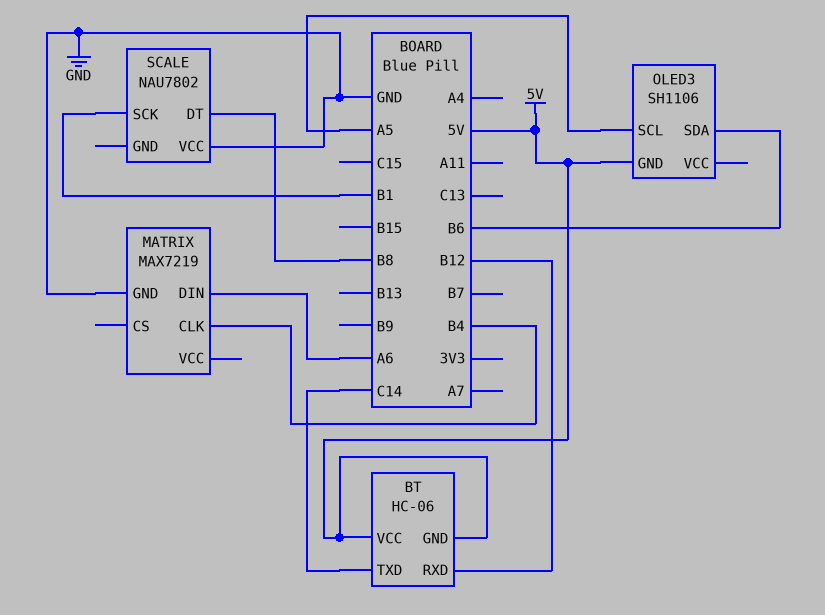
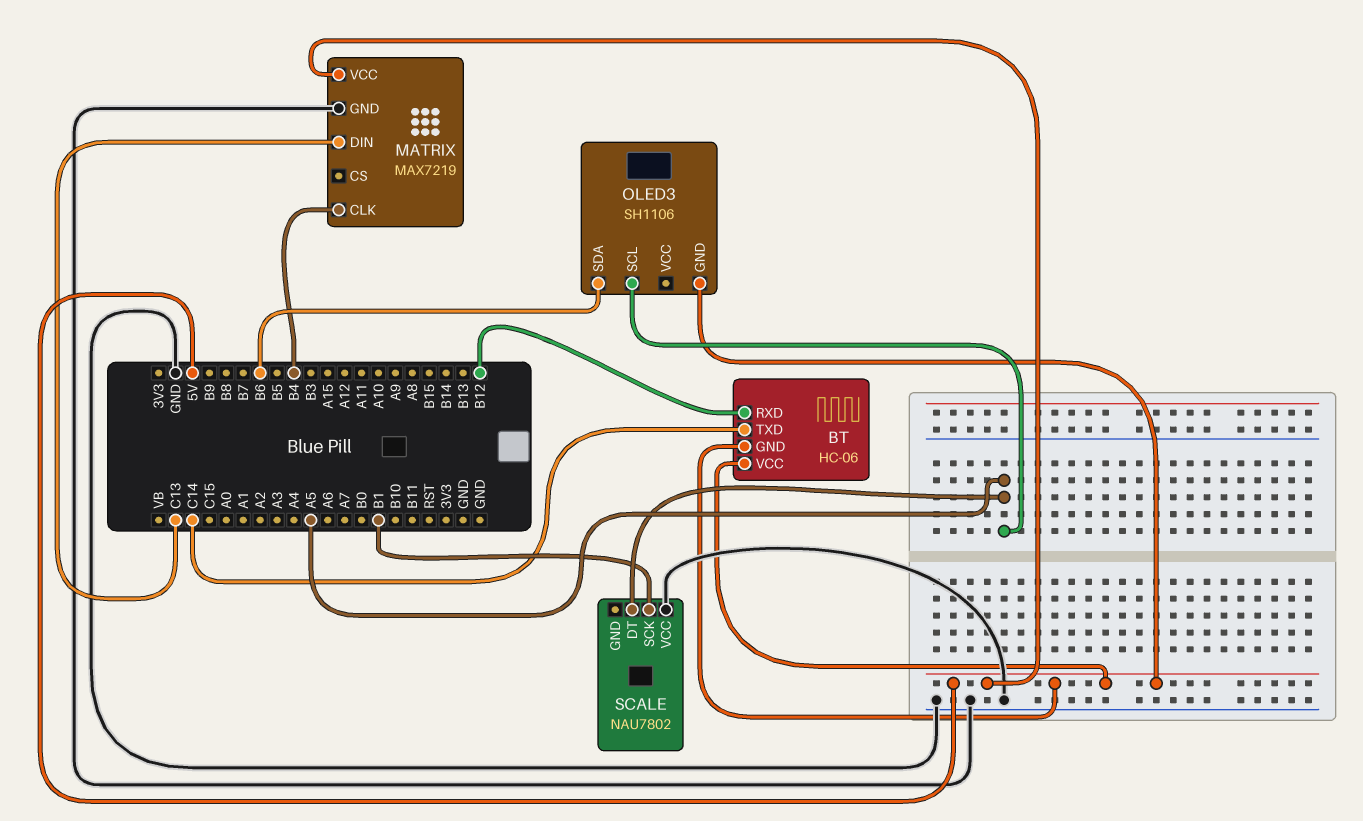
MATRIX pin DIN: A6 -> C13
MATRIX pin VCC: none -> 5V
SCALE pin DT: B8 -> A5

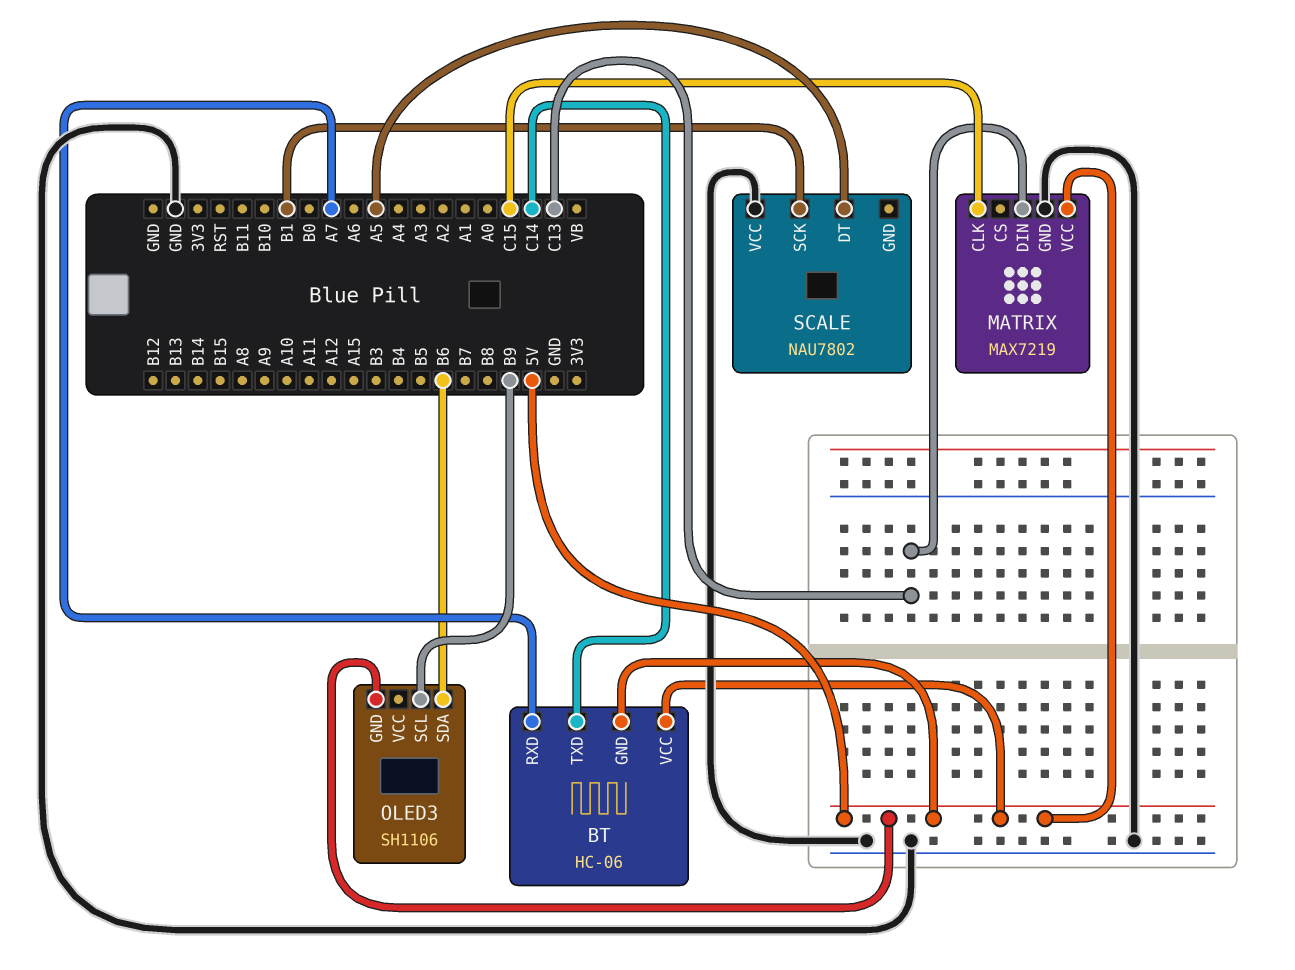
BT pin RXD: B12 -> A7
MATRIX pin CLK: B4 -> C15
OLED3 pin SCL: A5 -> B9

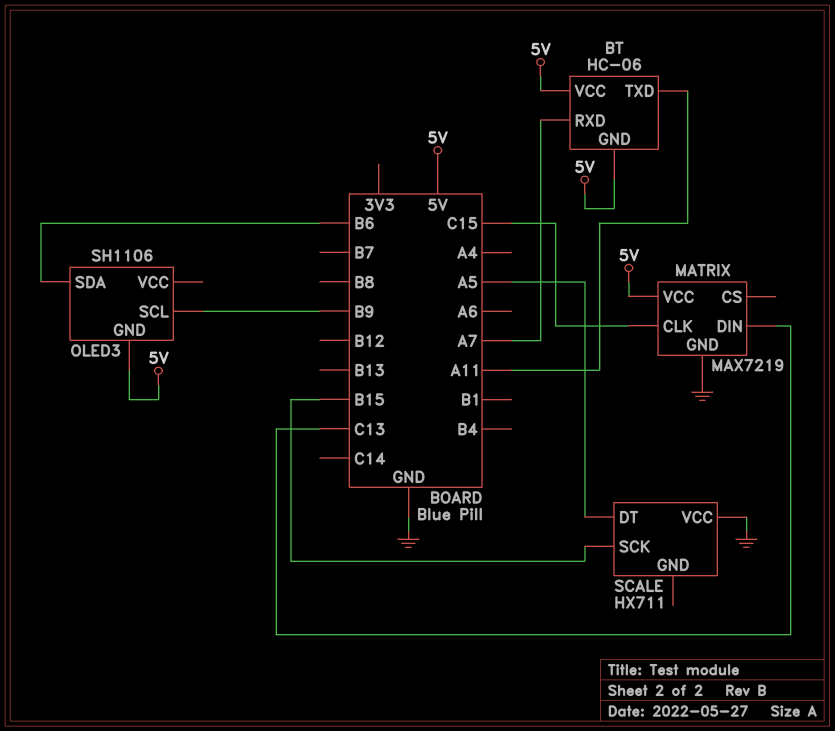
BT pin TXD: C14 -> A11
SCALE: NAU7802 -> HX711
SCALE pin SCK: B1 -> B15

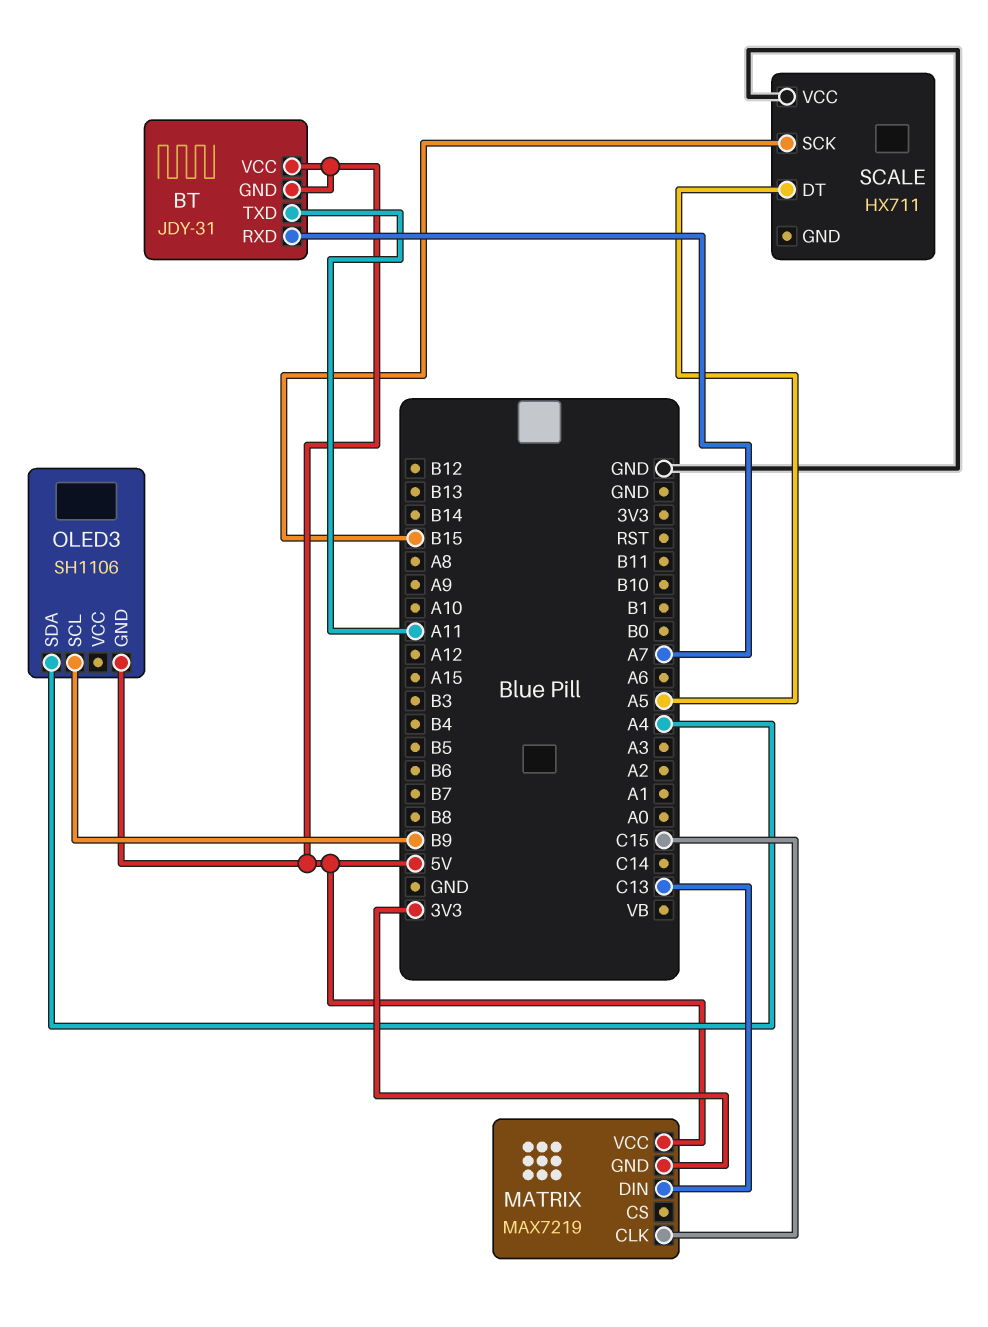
BT: HC-06 -> JDY-31
MATRIX pin GND: GND -> 3V3
OLED3 pin SDA: B6 -> A4

